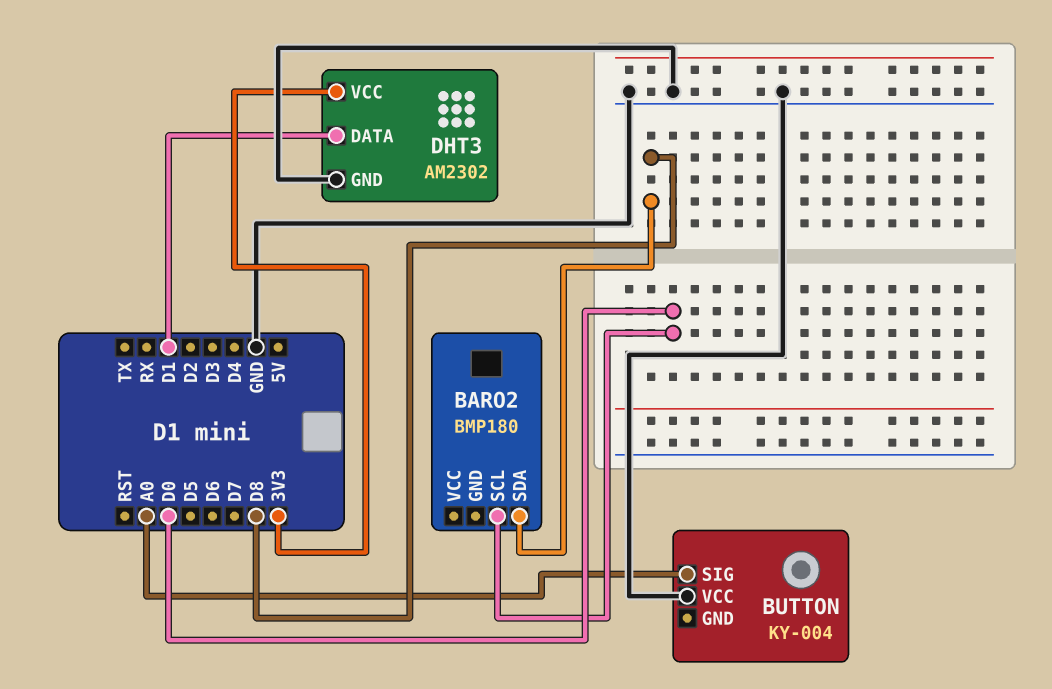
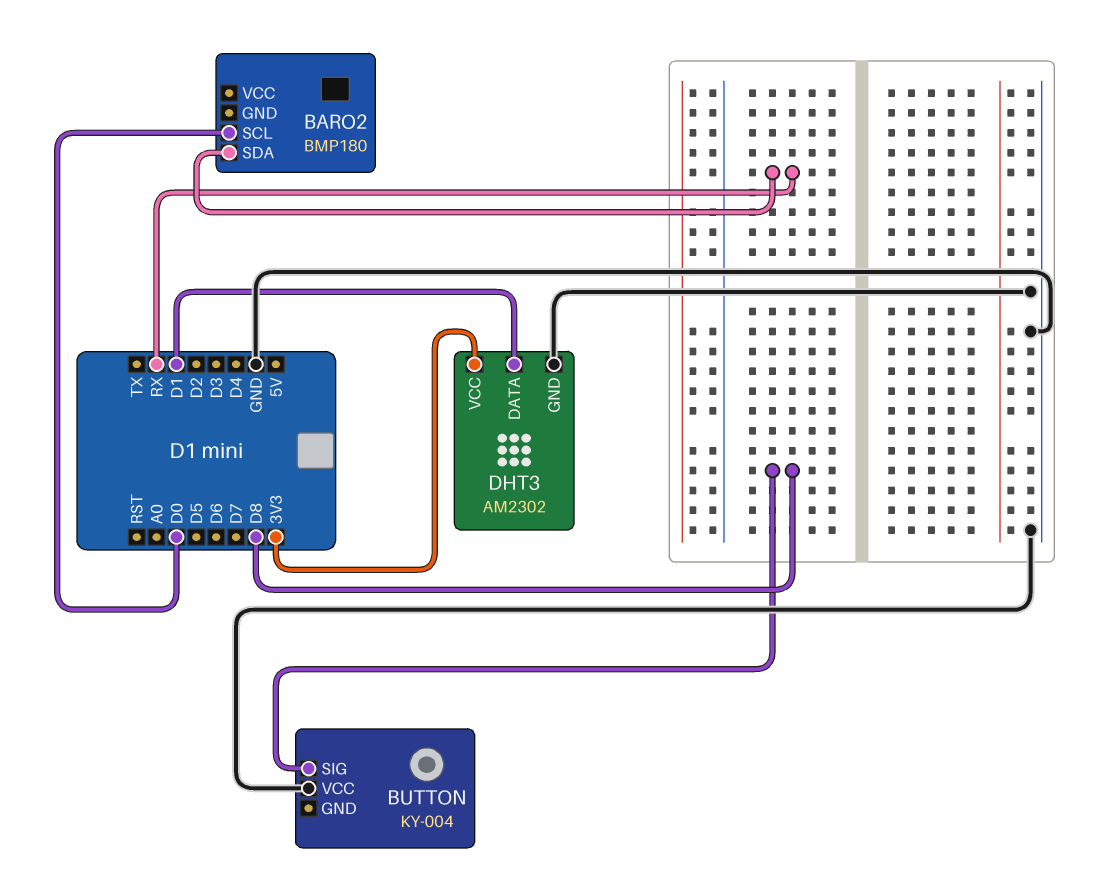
BARO2 pin SDA: D8 -> RX
BUTTON pin SIG: A0 -> D8

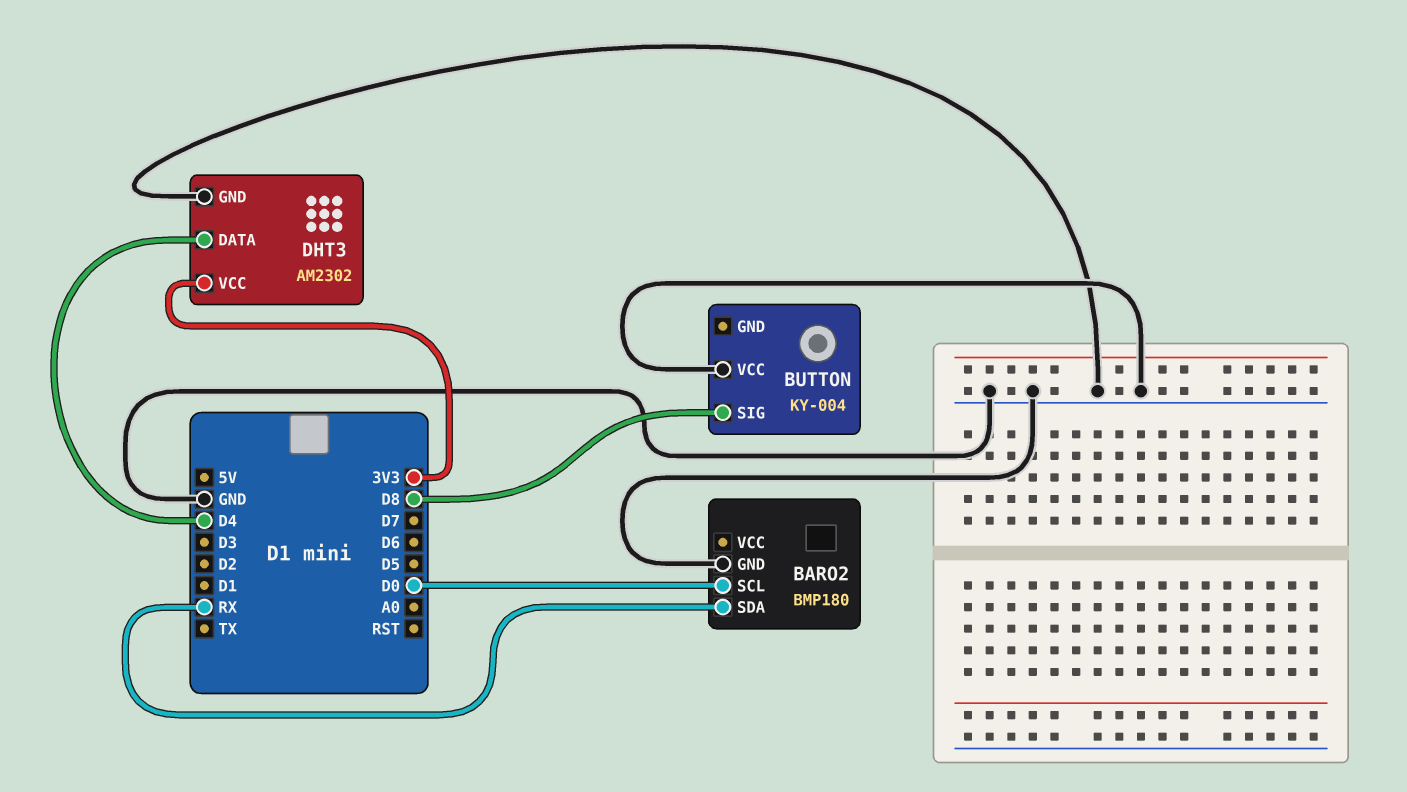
BARO2 pin GND: none -> GND
DHT3 pin DATA: D1 -> D4

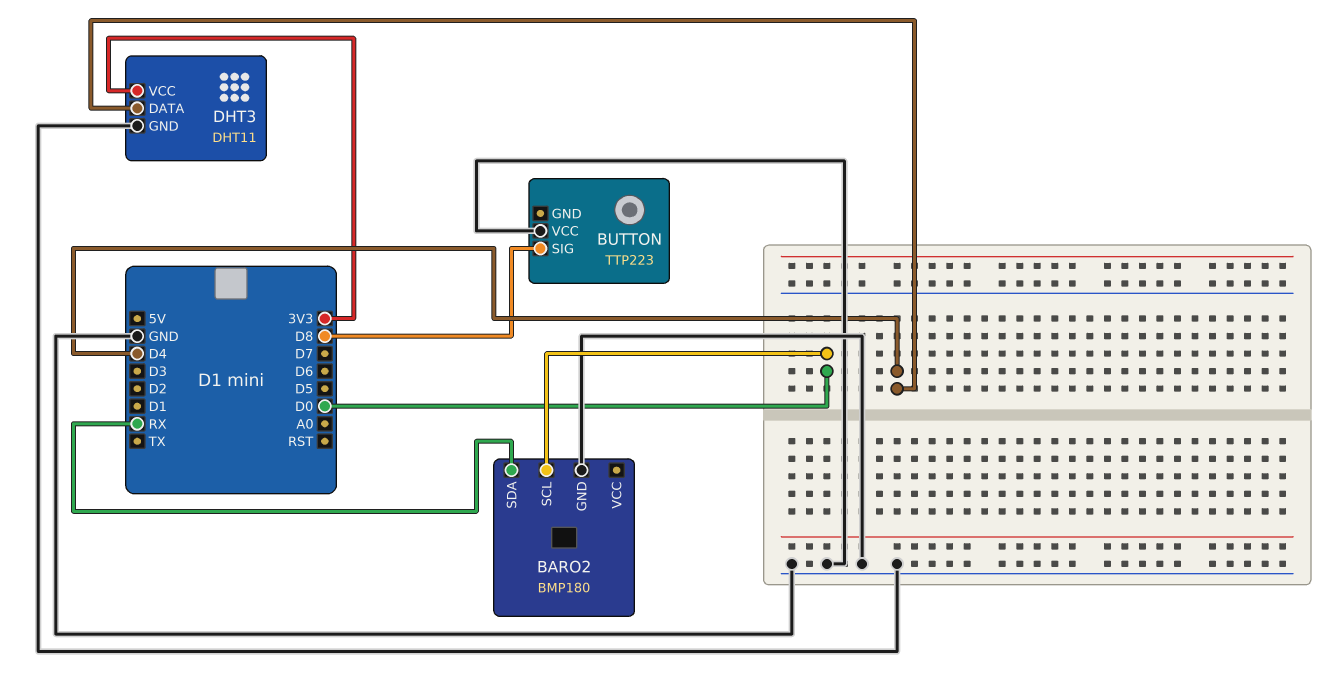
BUTTON: KY-004 -> TTP223
DHT3: AM2302 -> DHT11

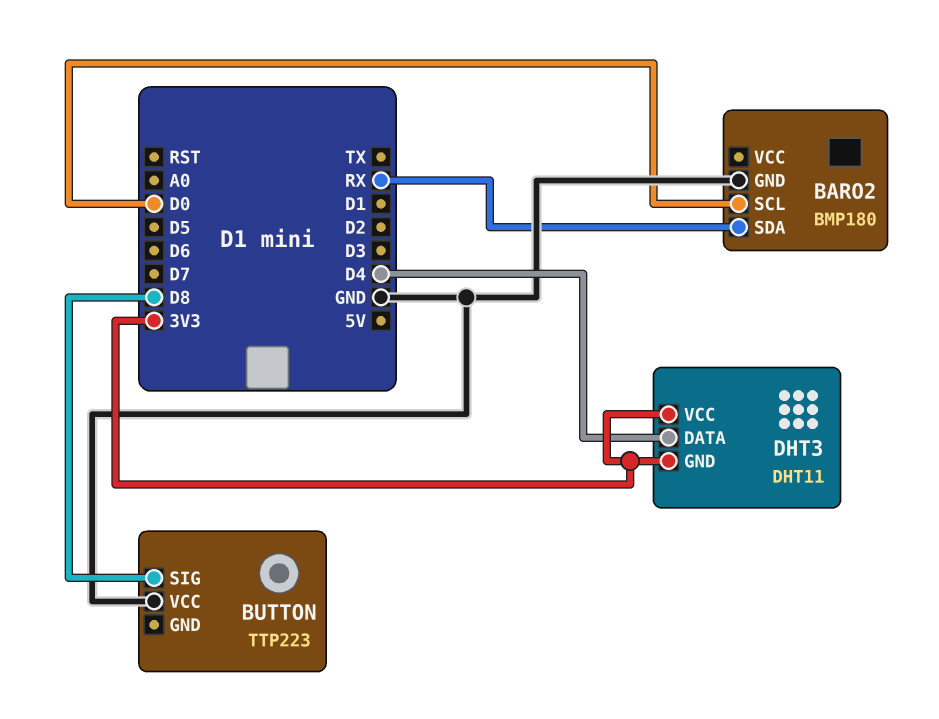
DHT3 pin GND: GND -> 3V3

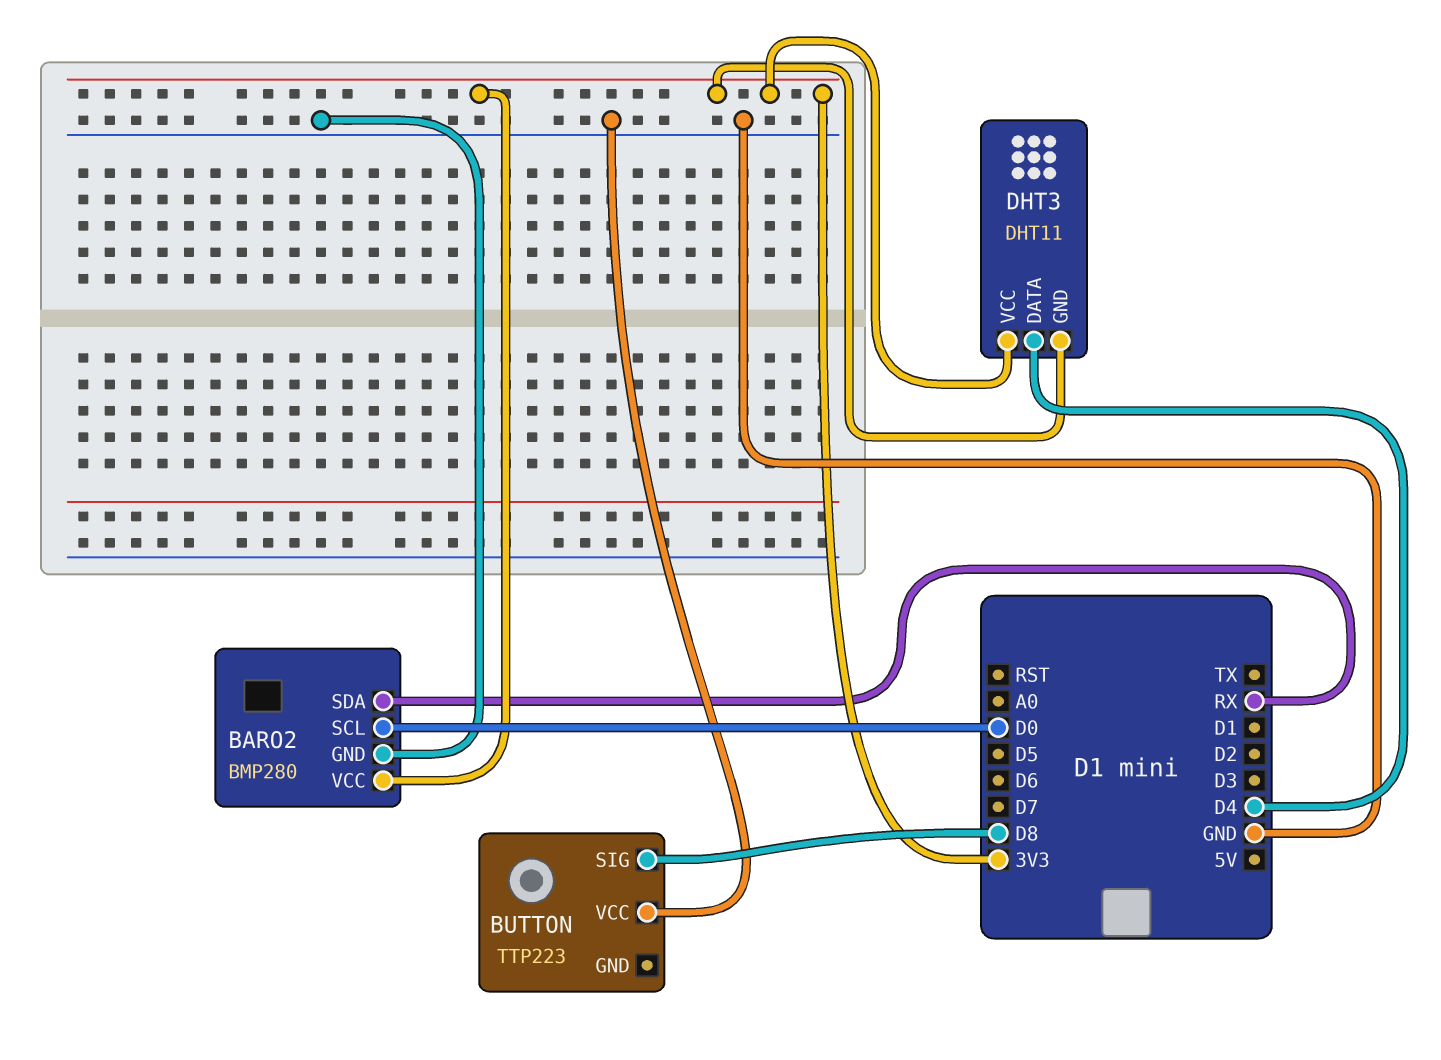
BARO2: BMP180 -> BMP280
BARO2 pin VCC: none -> 3V3

